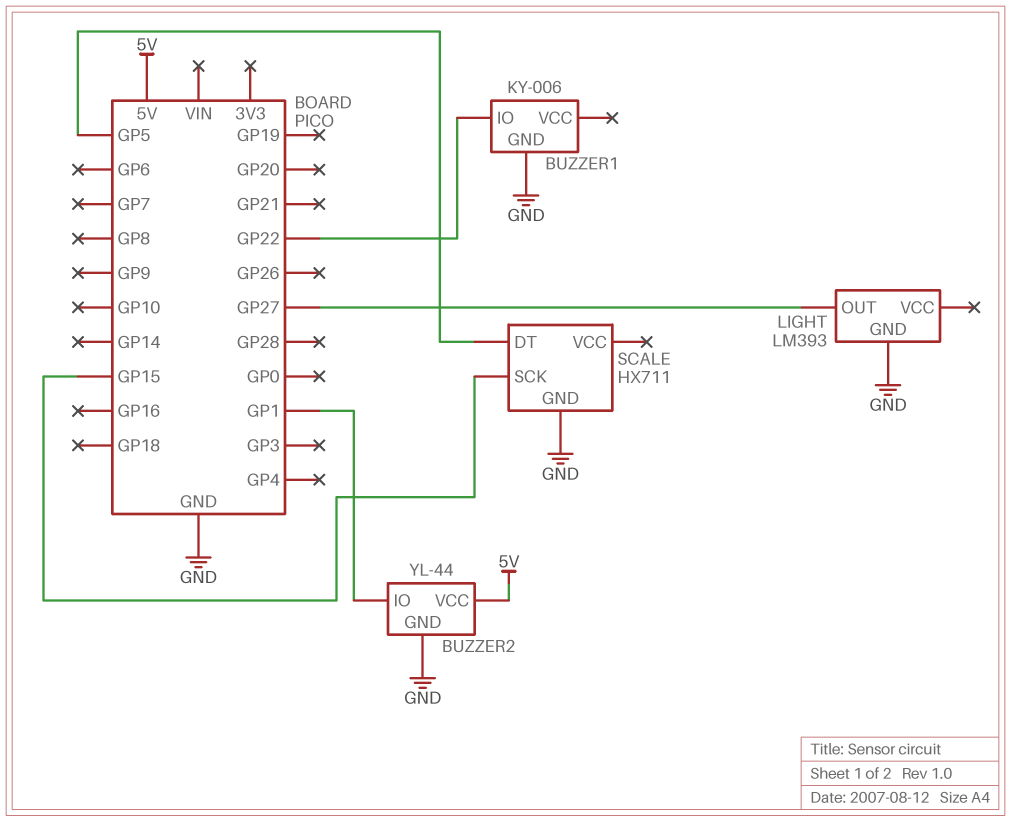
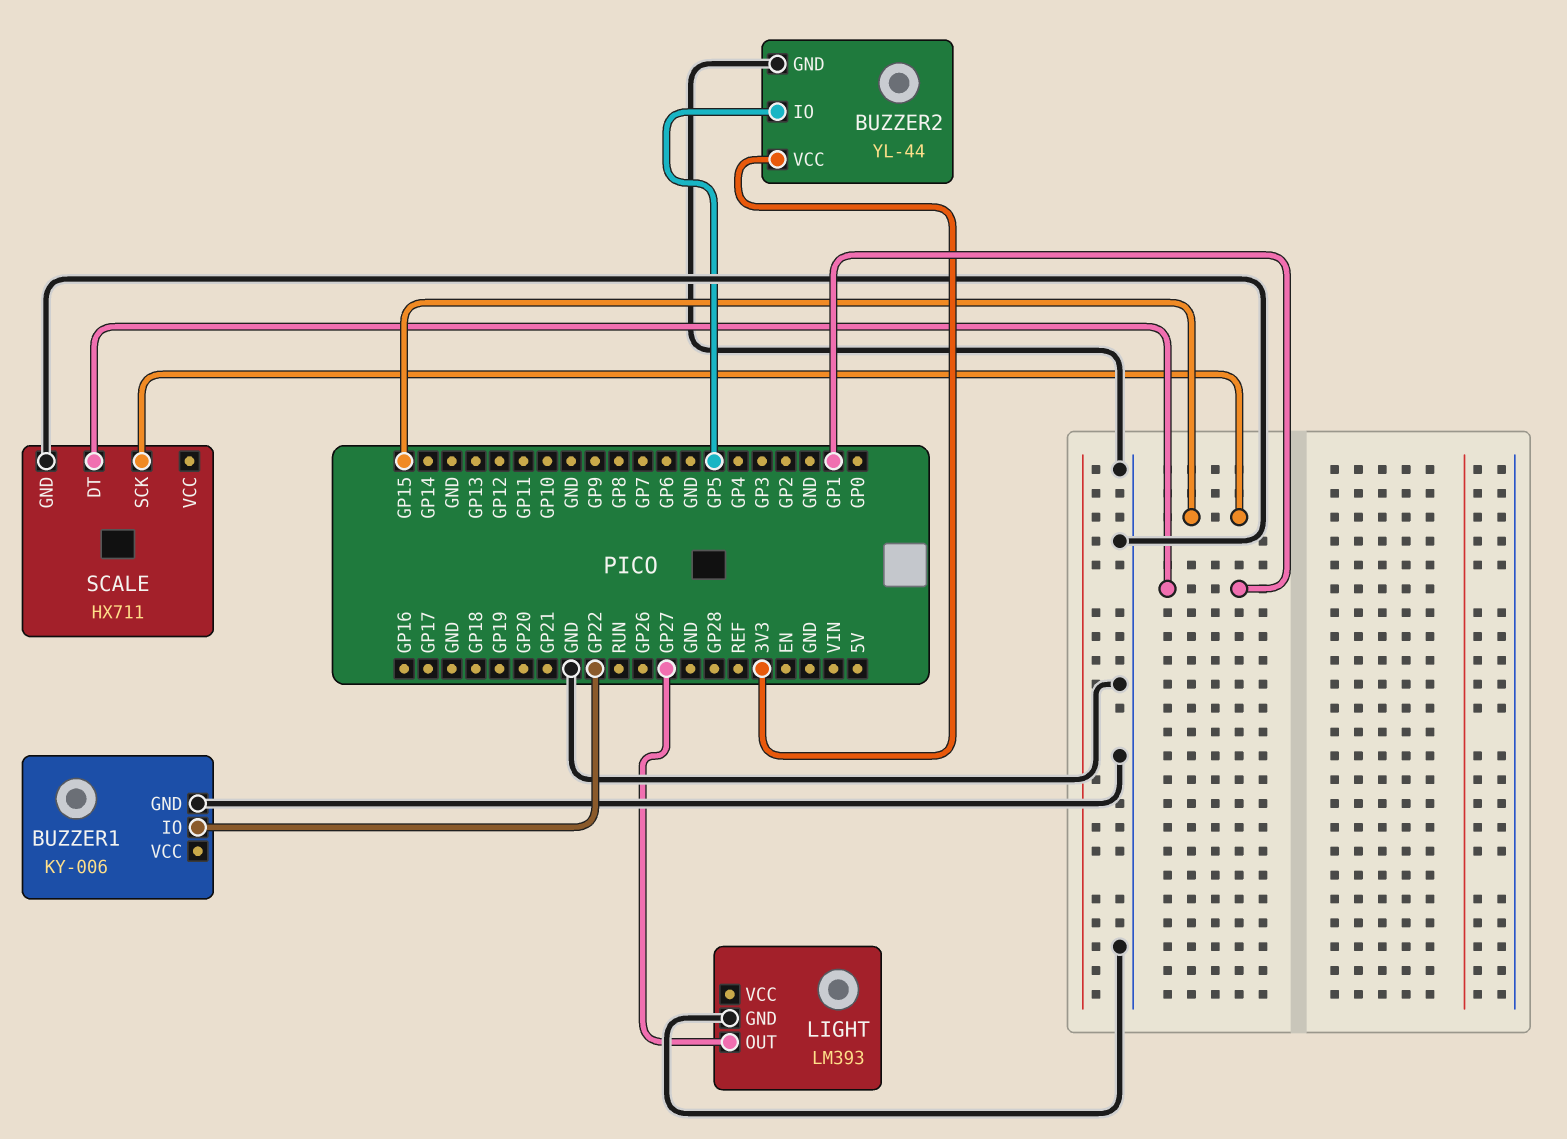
BUZZER2 pin IO: GP1 -> GP5
BUZZER2 pin VCC: 5V -> 3V3
SCALE pin DT: GP5 -> GP1

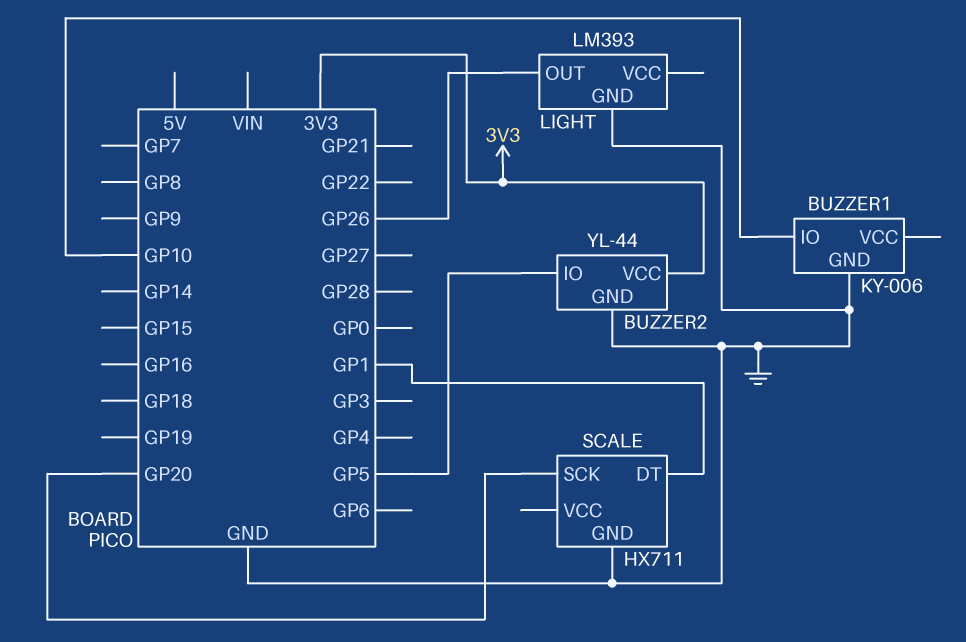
BUZZER1 pin IO: GP22 -> GP10
LIGHT pin OUT: GP27 -> GP26
SCALE pin SCK: GP15 -> GP20

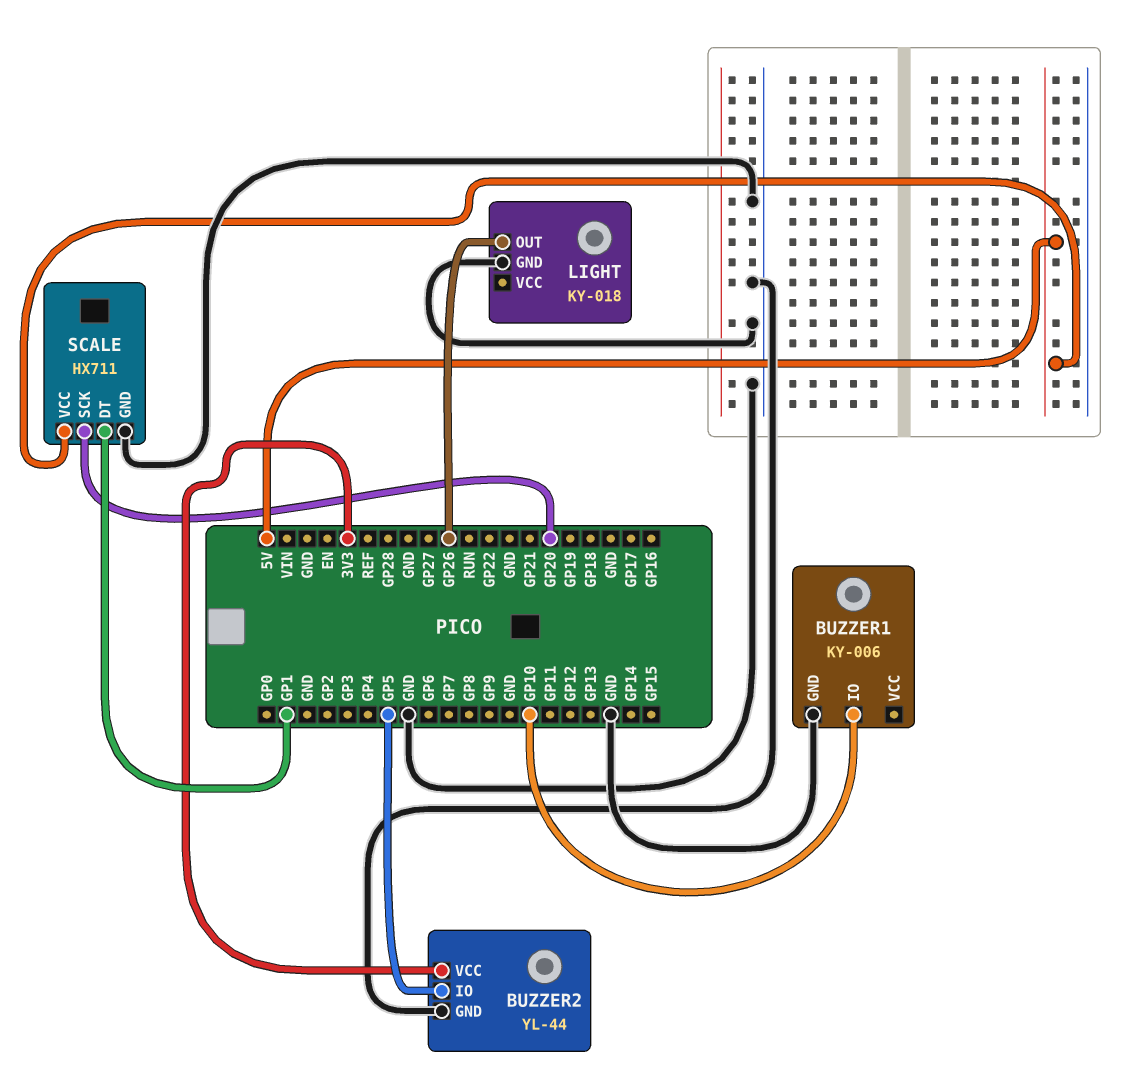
LIGHT: LM393 -> KY-018
SCALE pin VCC: none -> 5V

